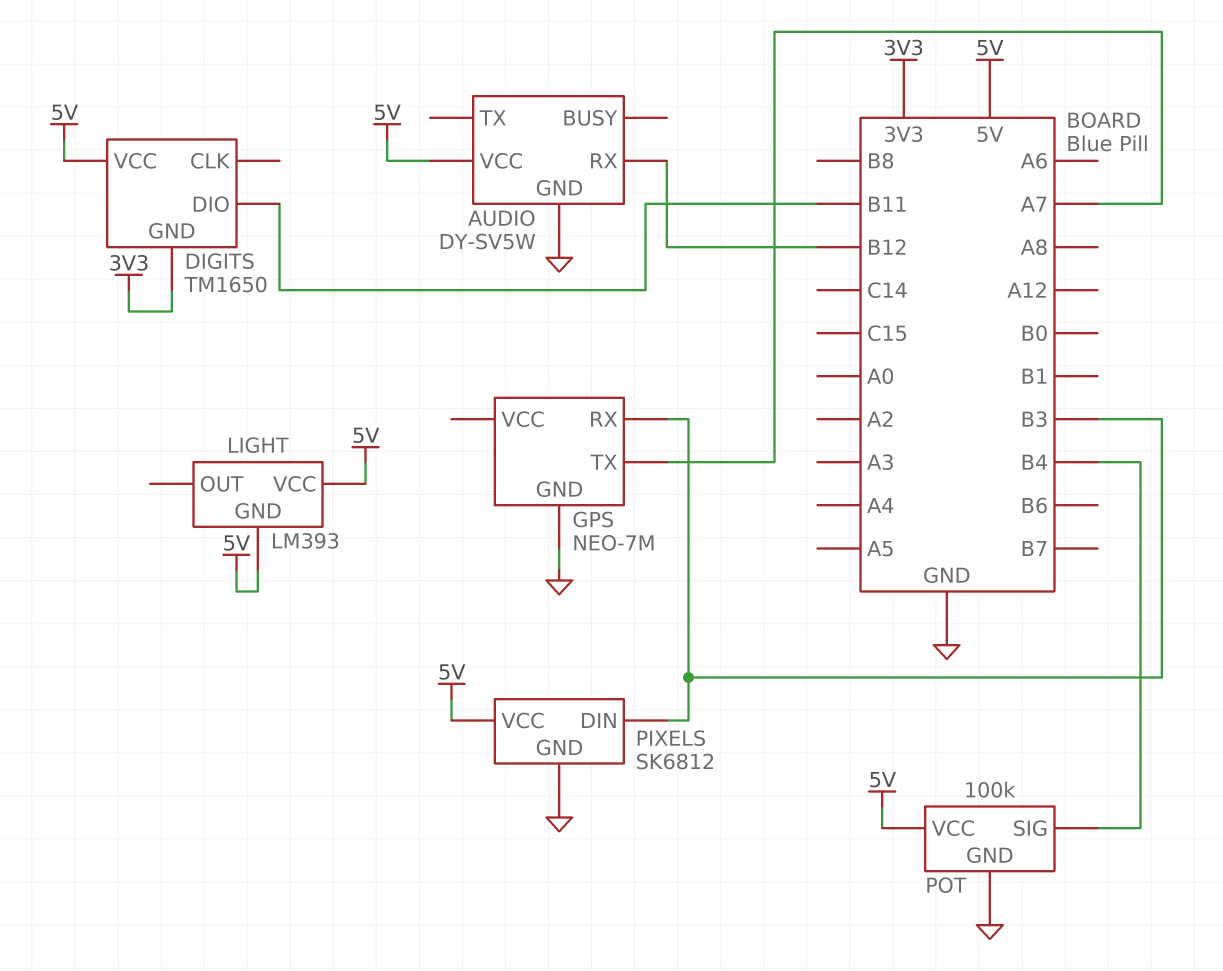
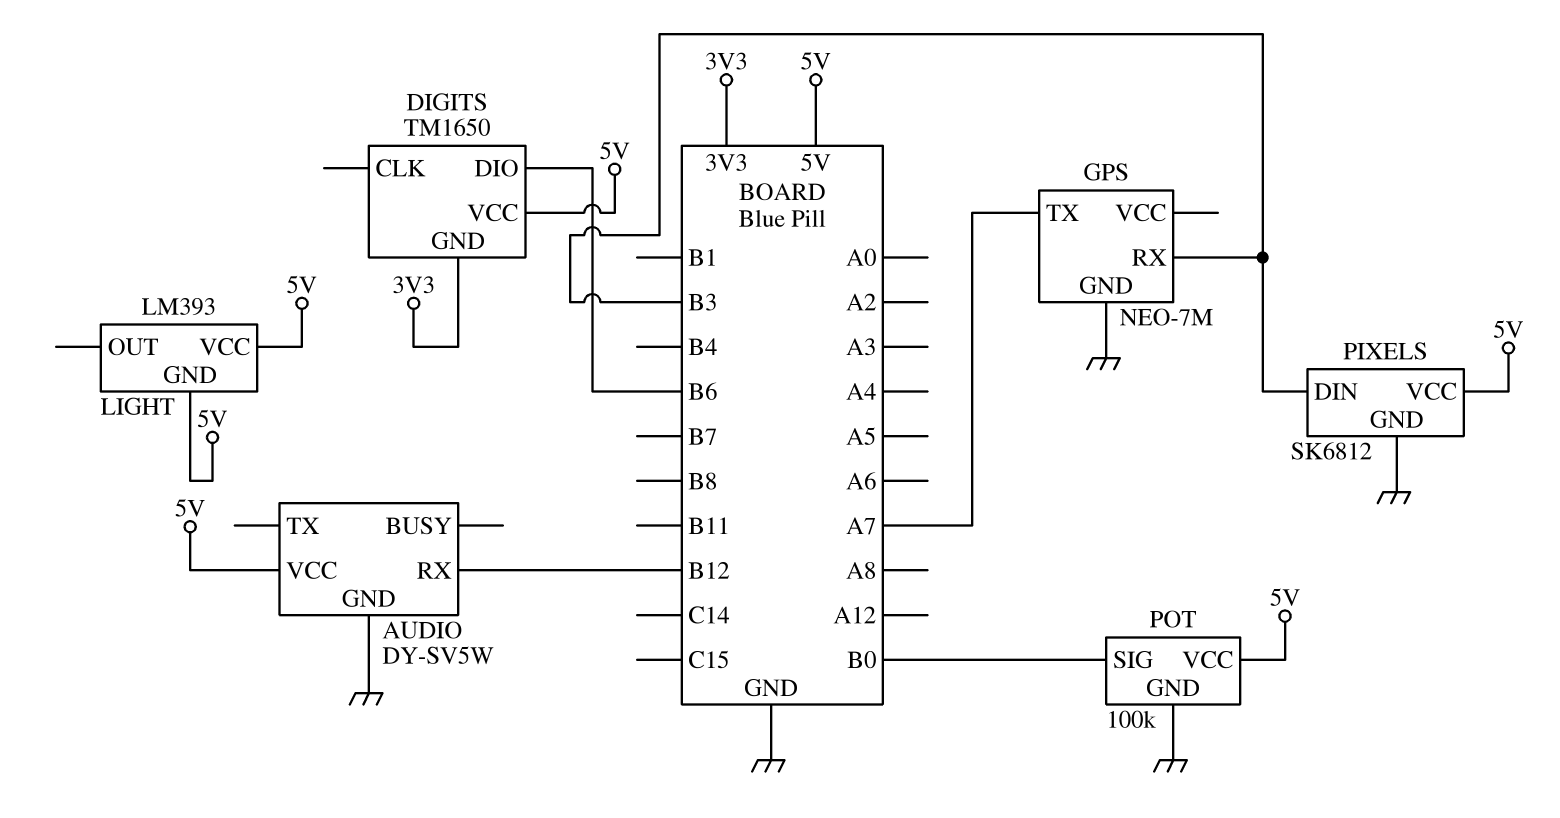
DIGITS pin DIO: B11 -> B6
POT pin SIG: B4 -> B0

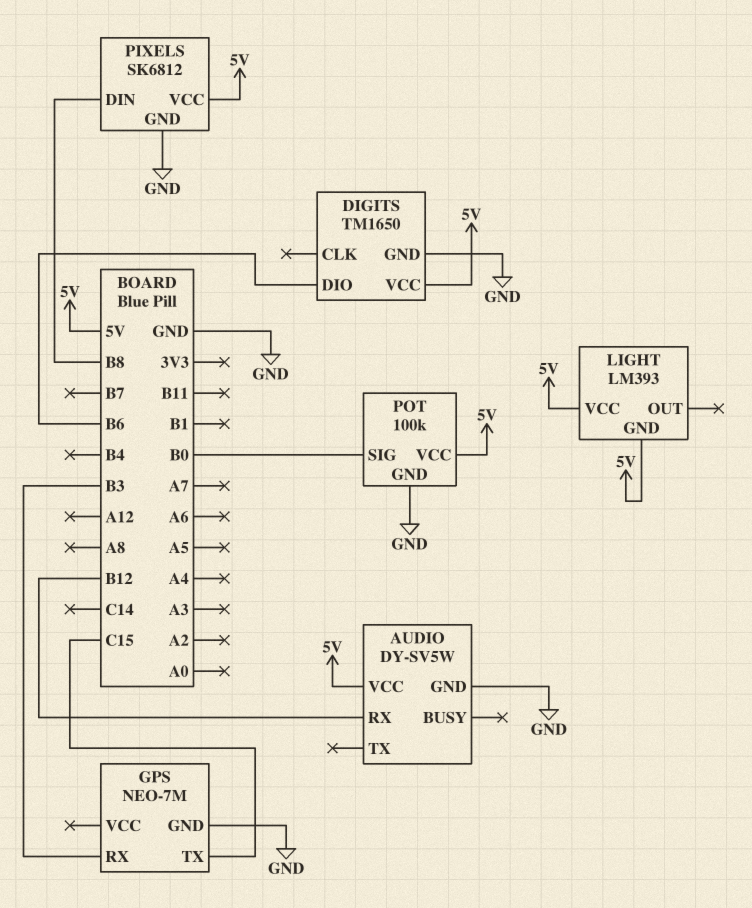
DIGITS pin GND: 3V3 -> GND
GPS pin TX: A7 -> C15
PIXELS pin DIN: B3 -> B8

